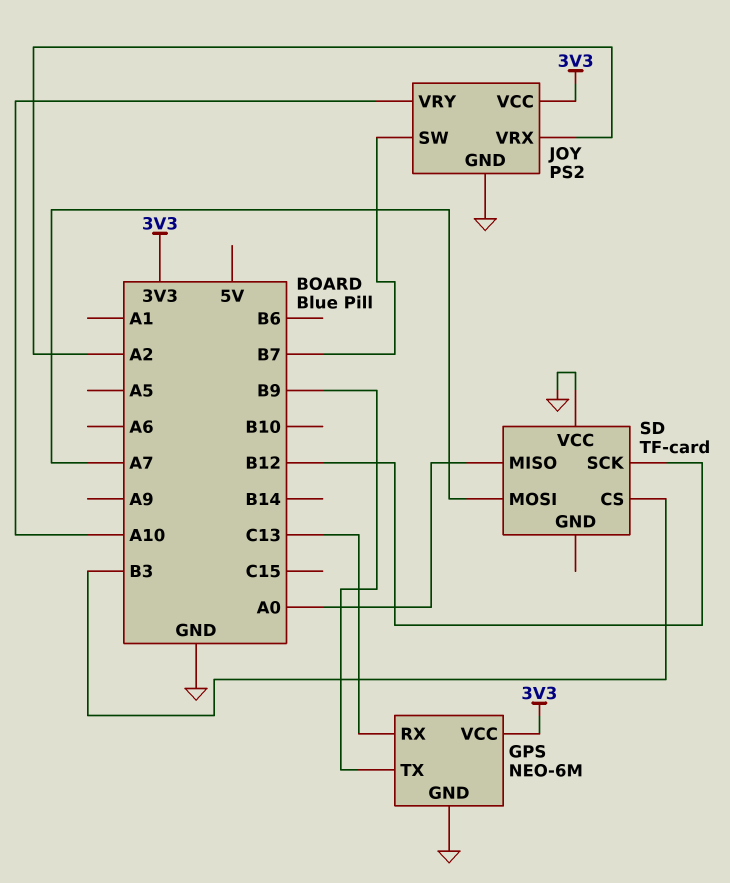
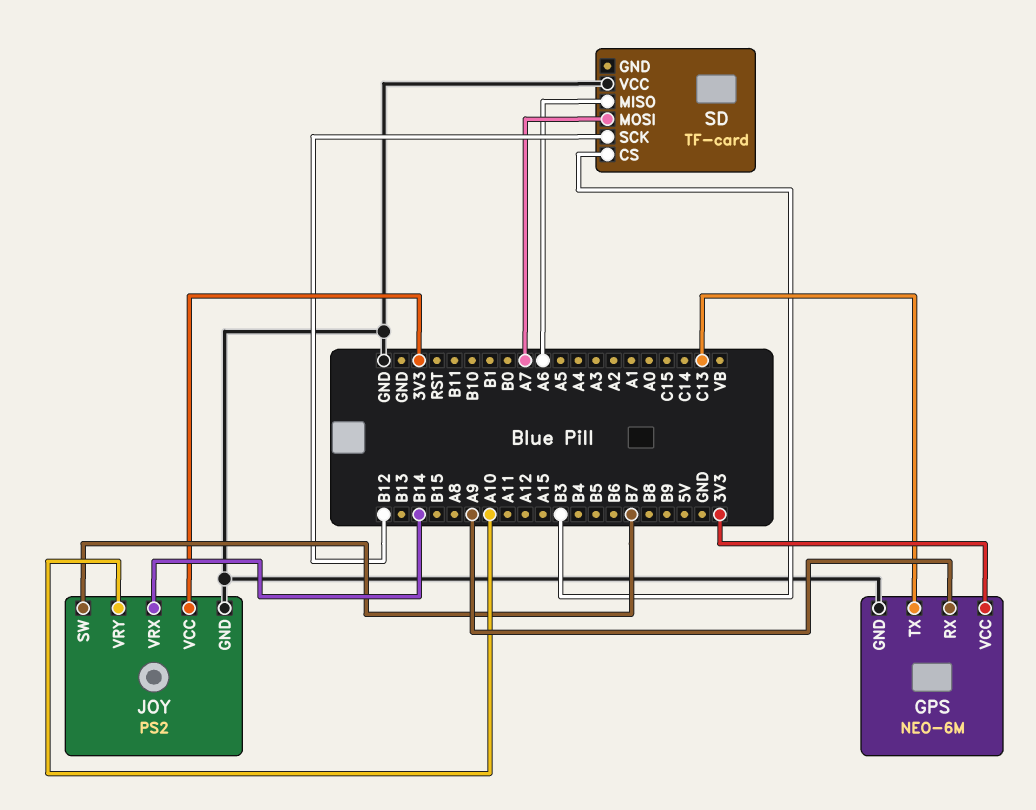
GPS pin RX: C13 -> A9
GPS pin TX: B9 -> C13
JOY pin VRX: A2 -> B14
SD pin MISO: A0 -> A6

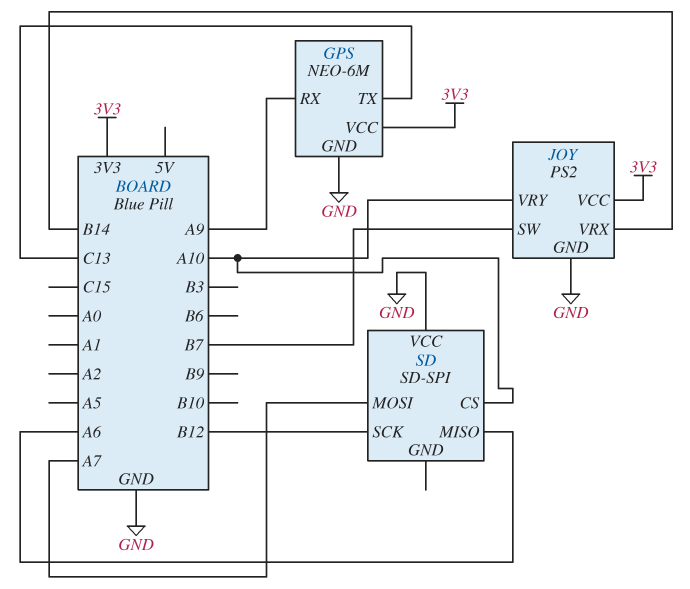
SD: TF-card -> SD-SPI
SD pin CS: B3 -> A10

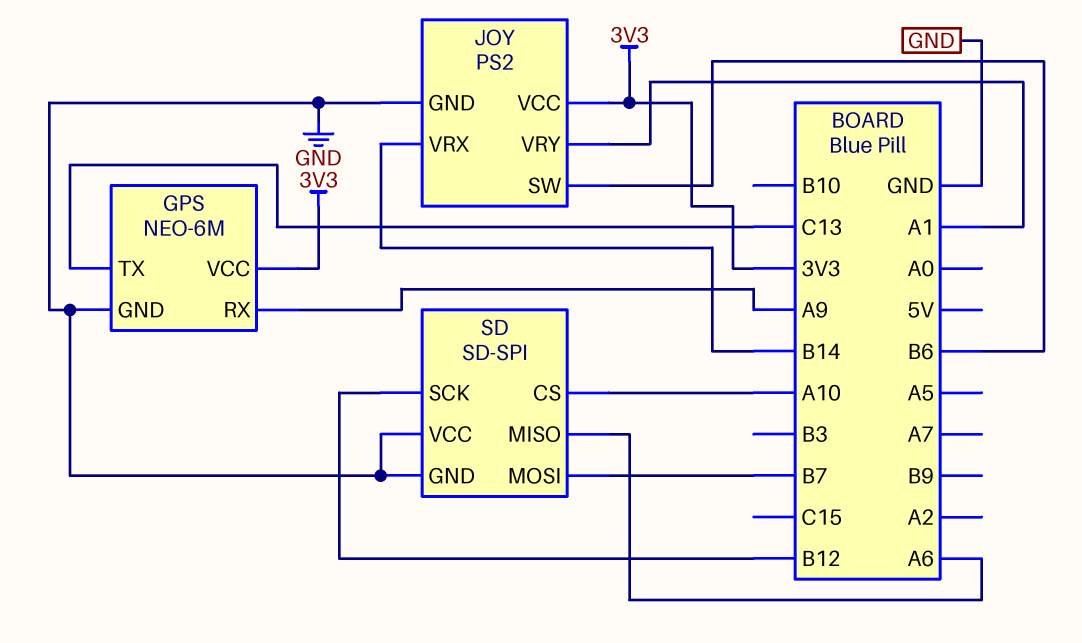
JOY pin SW: B7 -> B6
JOY pin VRY: A10 -> A1
SD pin GND: none -> GND
SD pin MOSI: A7 -> B7

